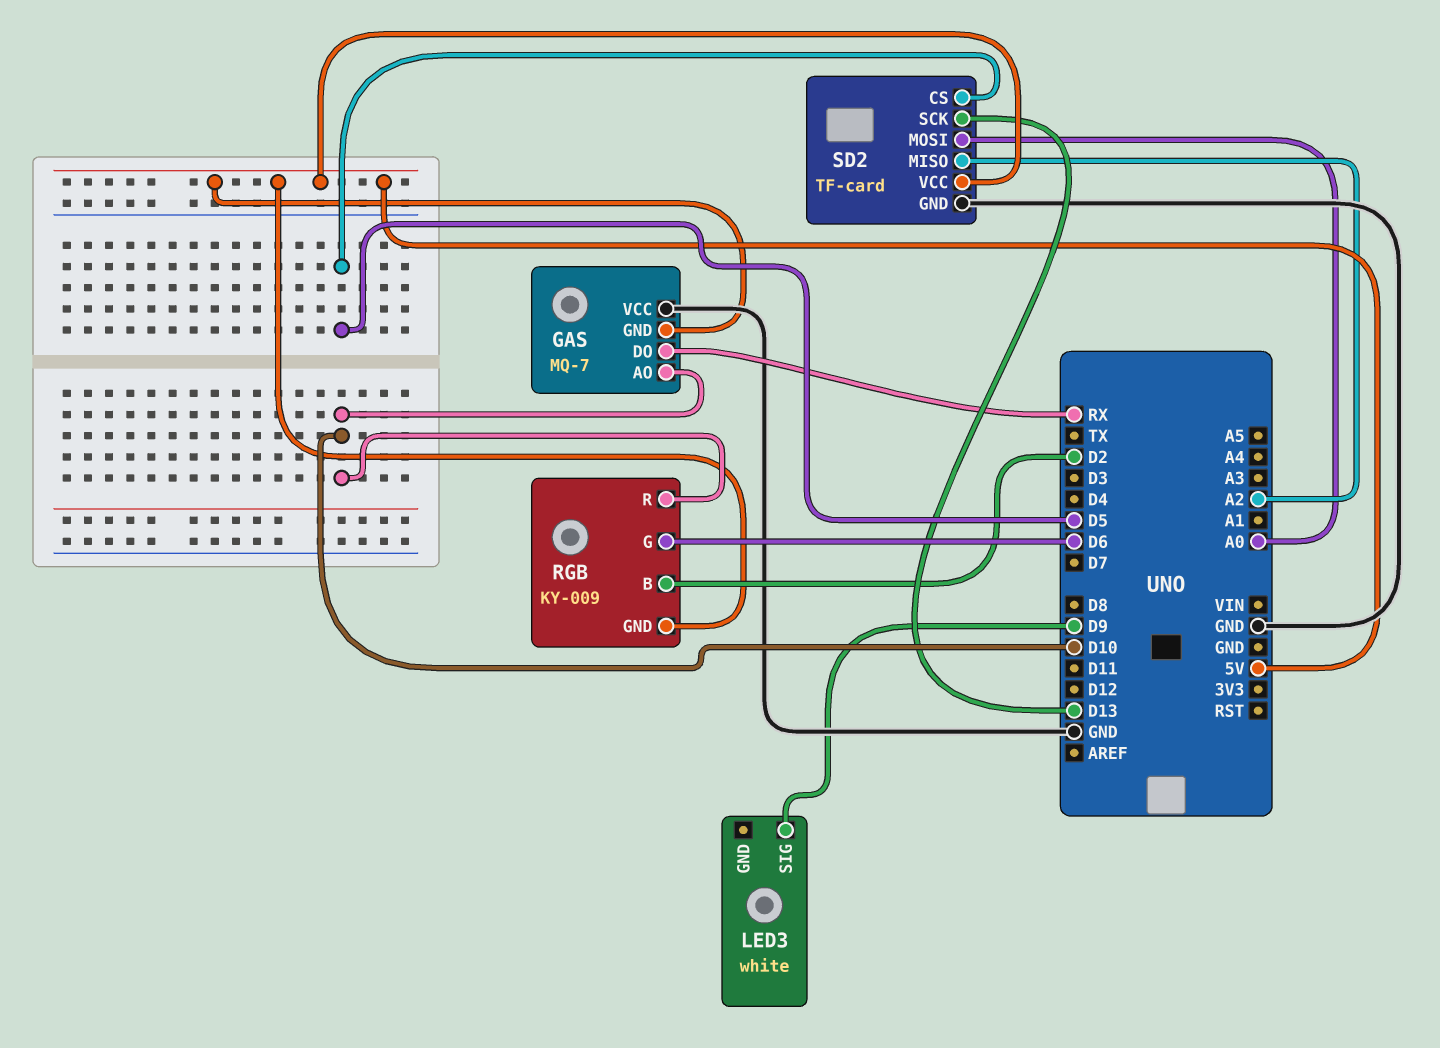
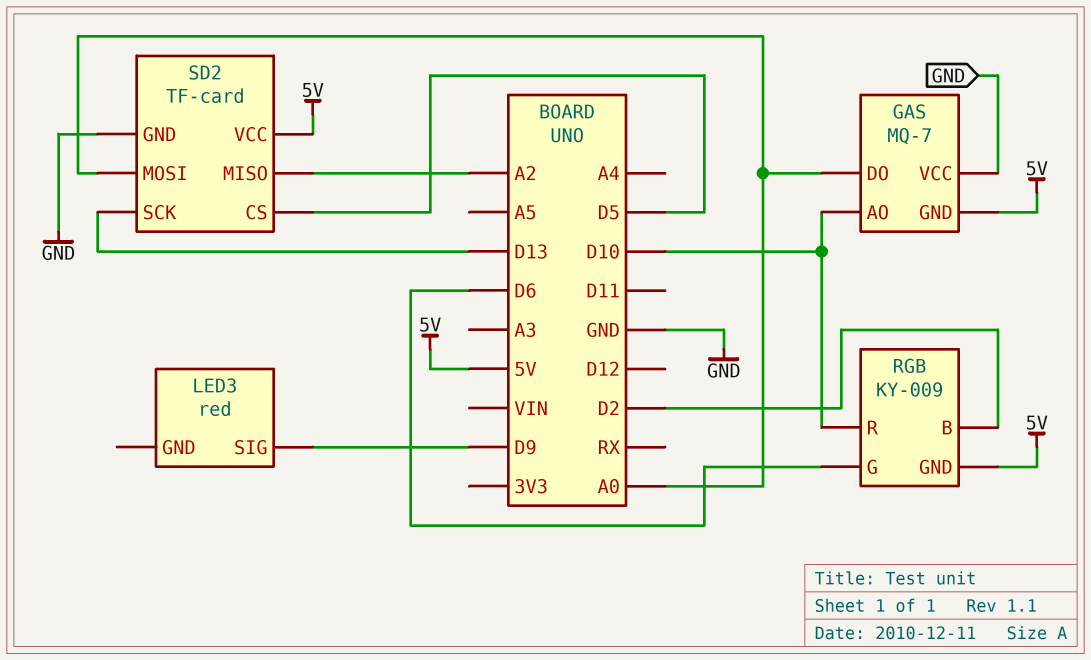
GAS pin DO: RX -> A0
LED3: white -> red

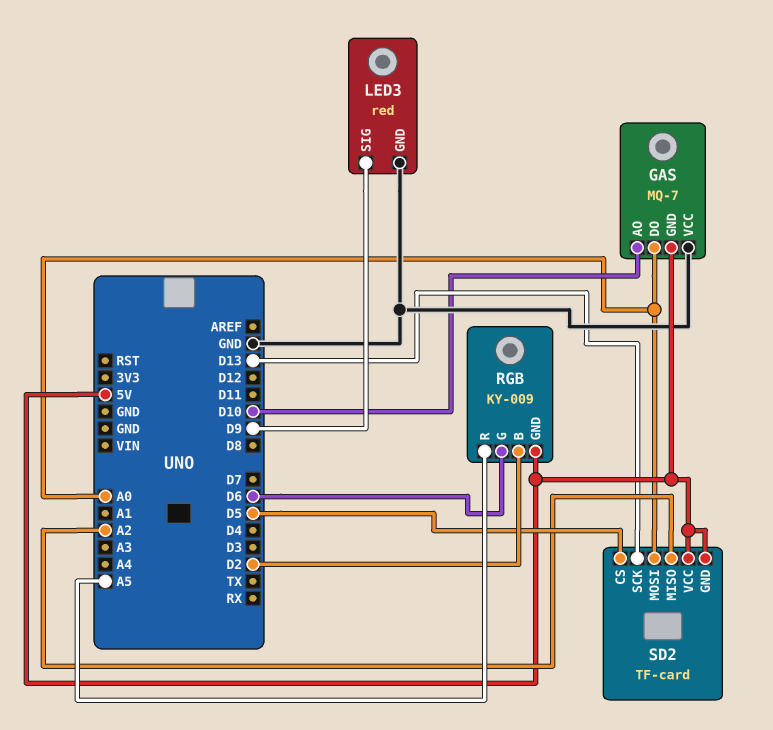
LED3 pin GND: none -> GND
RGB pin R: D10 -> A5
SD2 pin GND: GND -> 5V

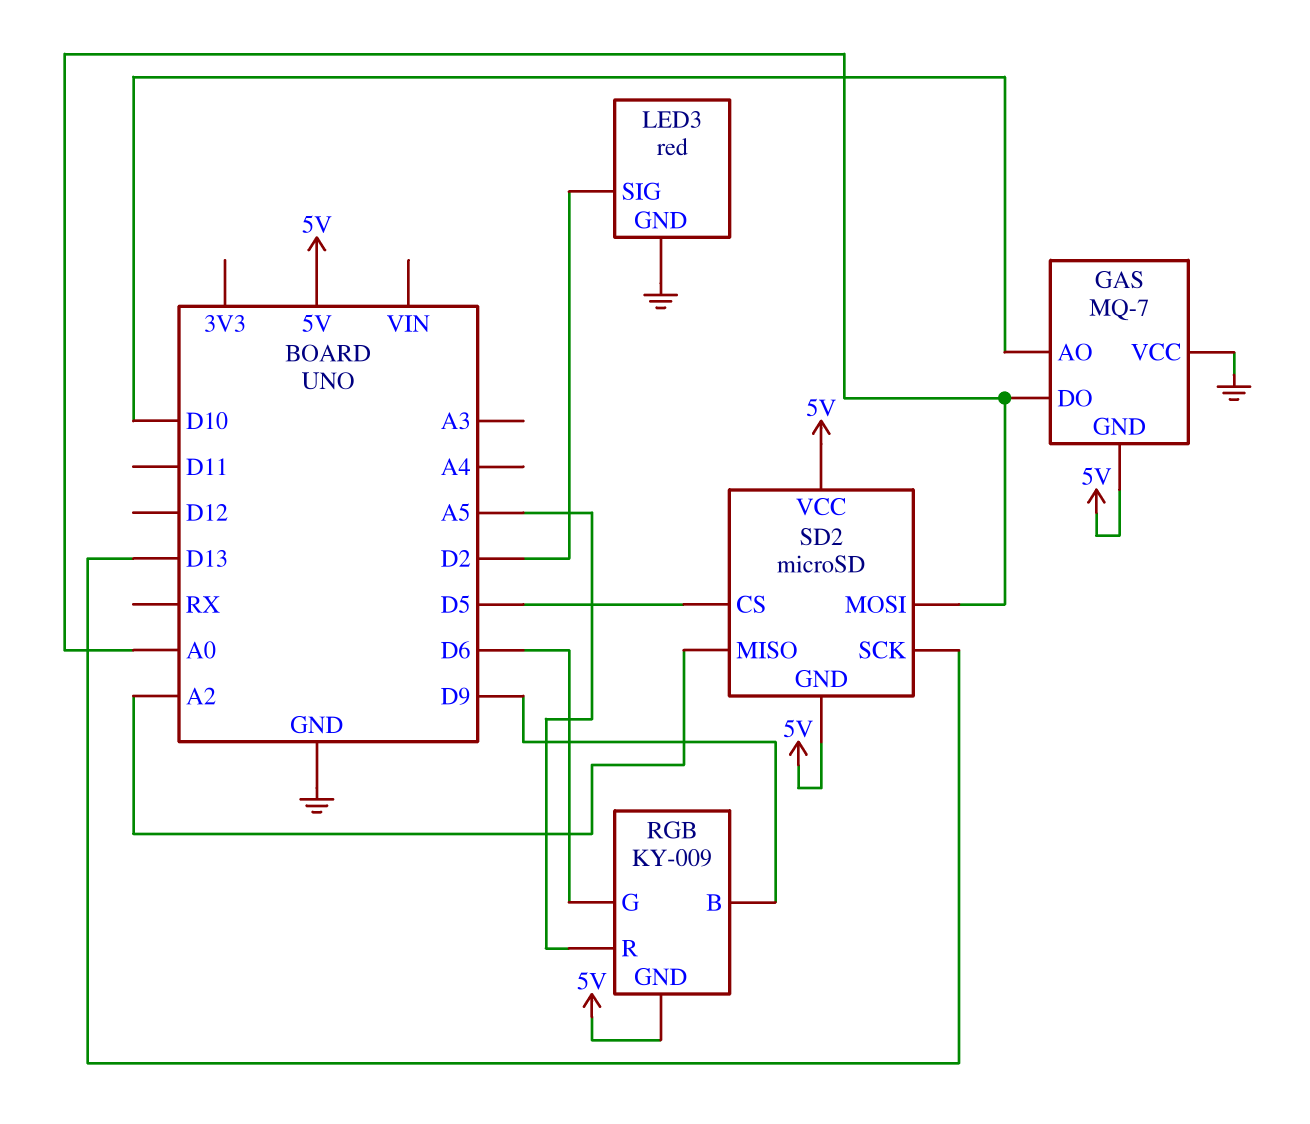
LED3 pin SIG: D9 -> D2
RGB pin B: D2 -> D9
SD2: TF-card -> microSD

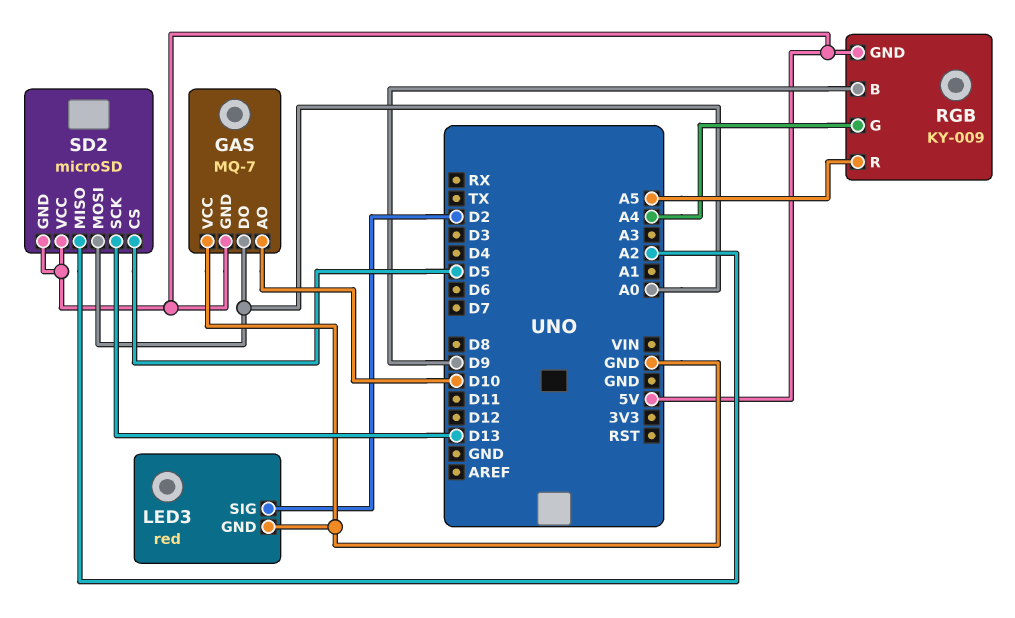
RGB pin G: D6 -> A4

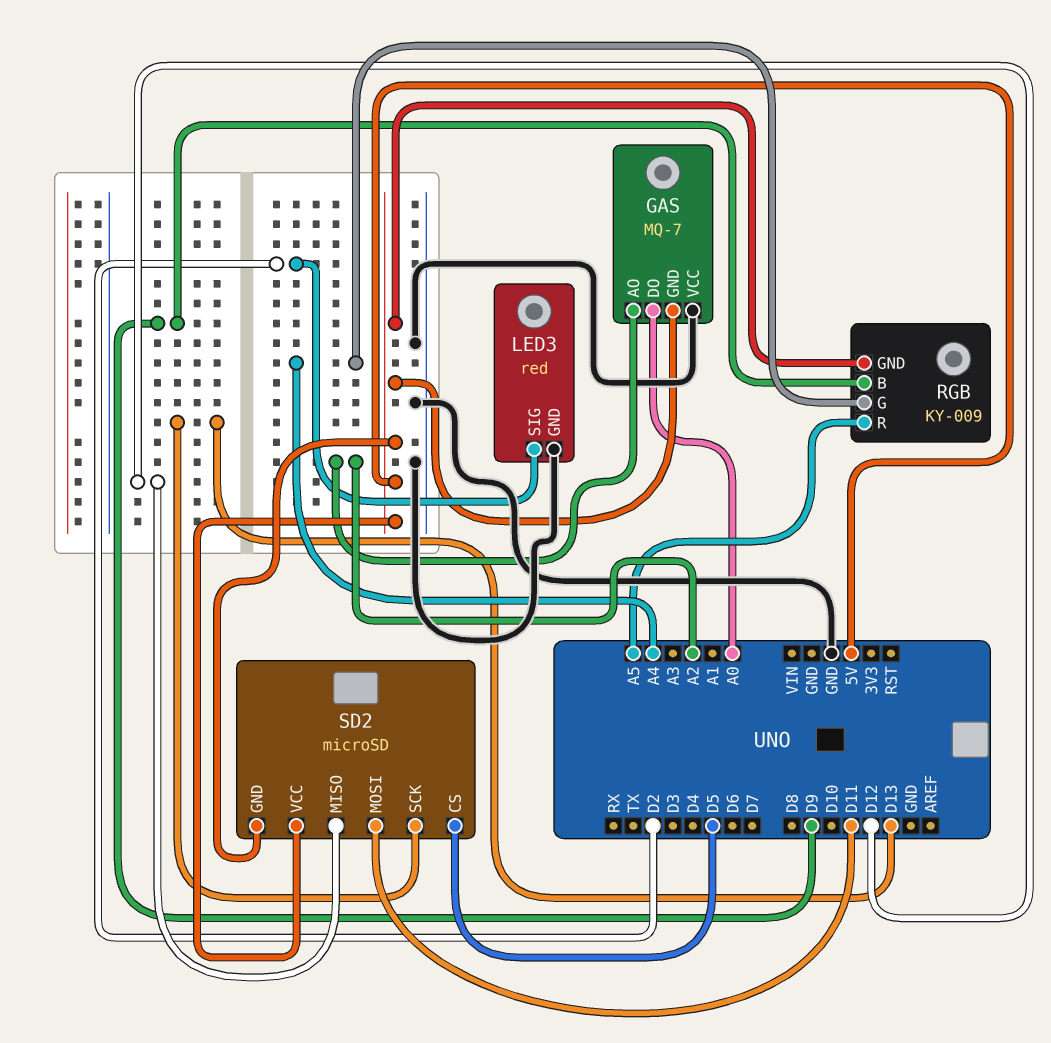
GAS pin AO: D10 -> A2
SD2 pin MISO: A2 -> D12
SD2 pin MOSI: A0 -> D11

